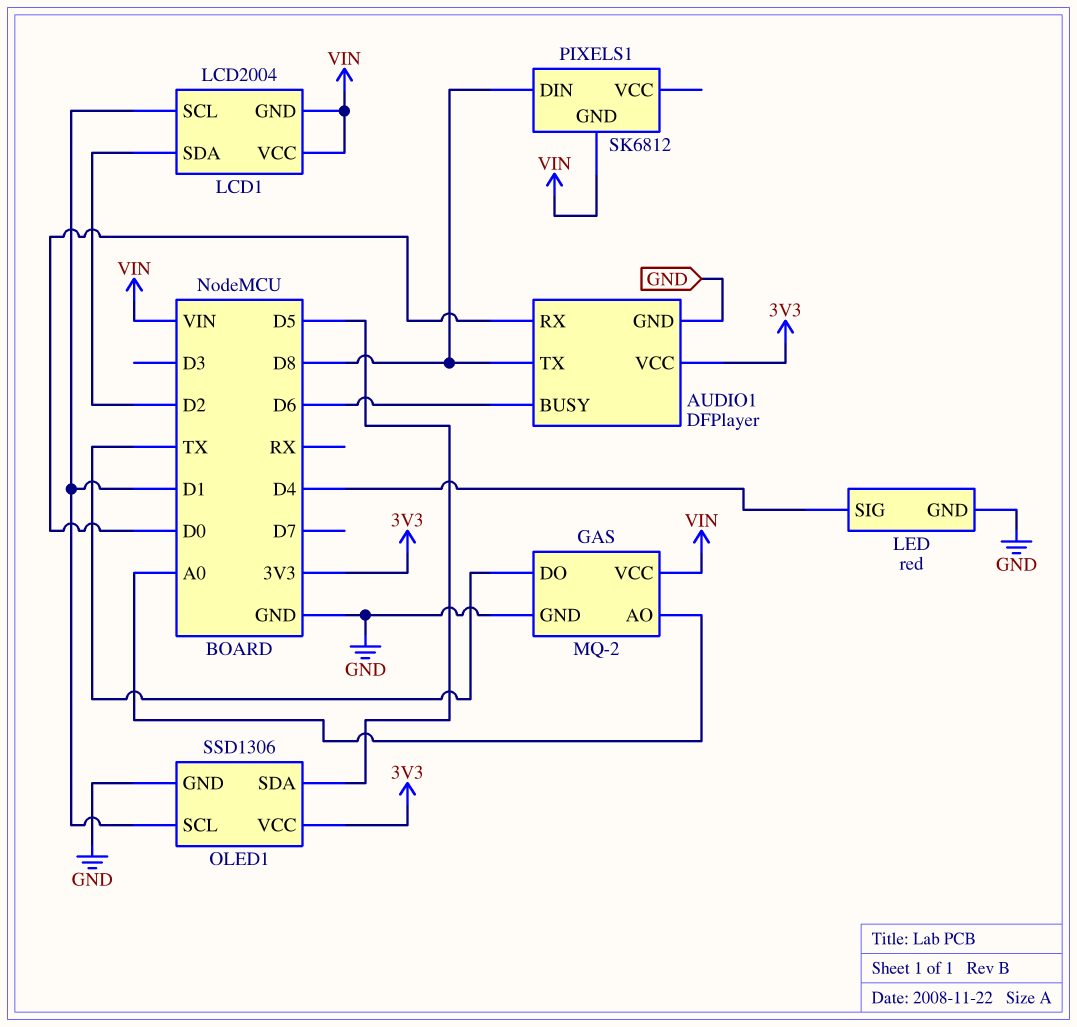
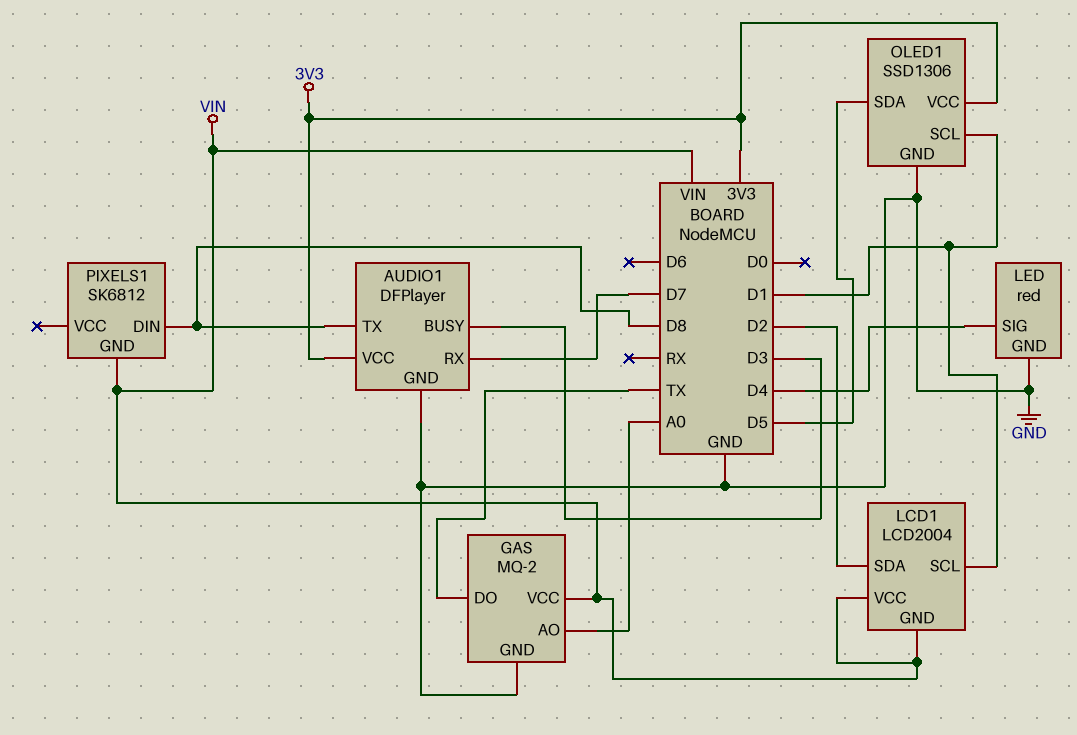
AUDIO1 pin BUSY: D6 -> D3
AUDIO1 pin RX: D0 -> D7

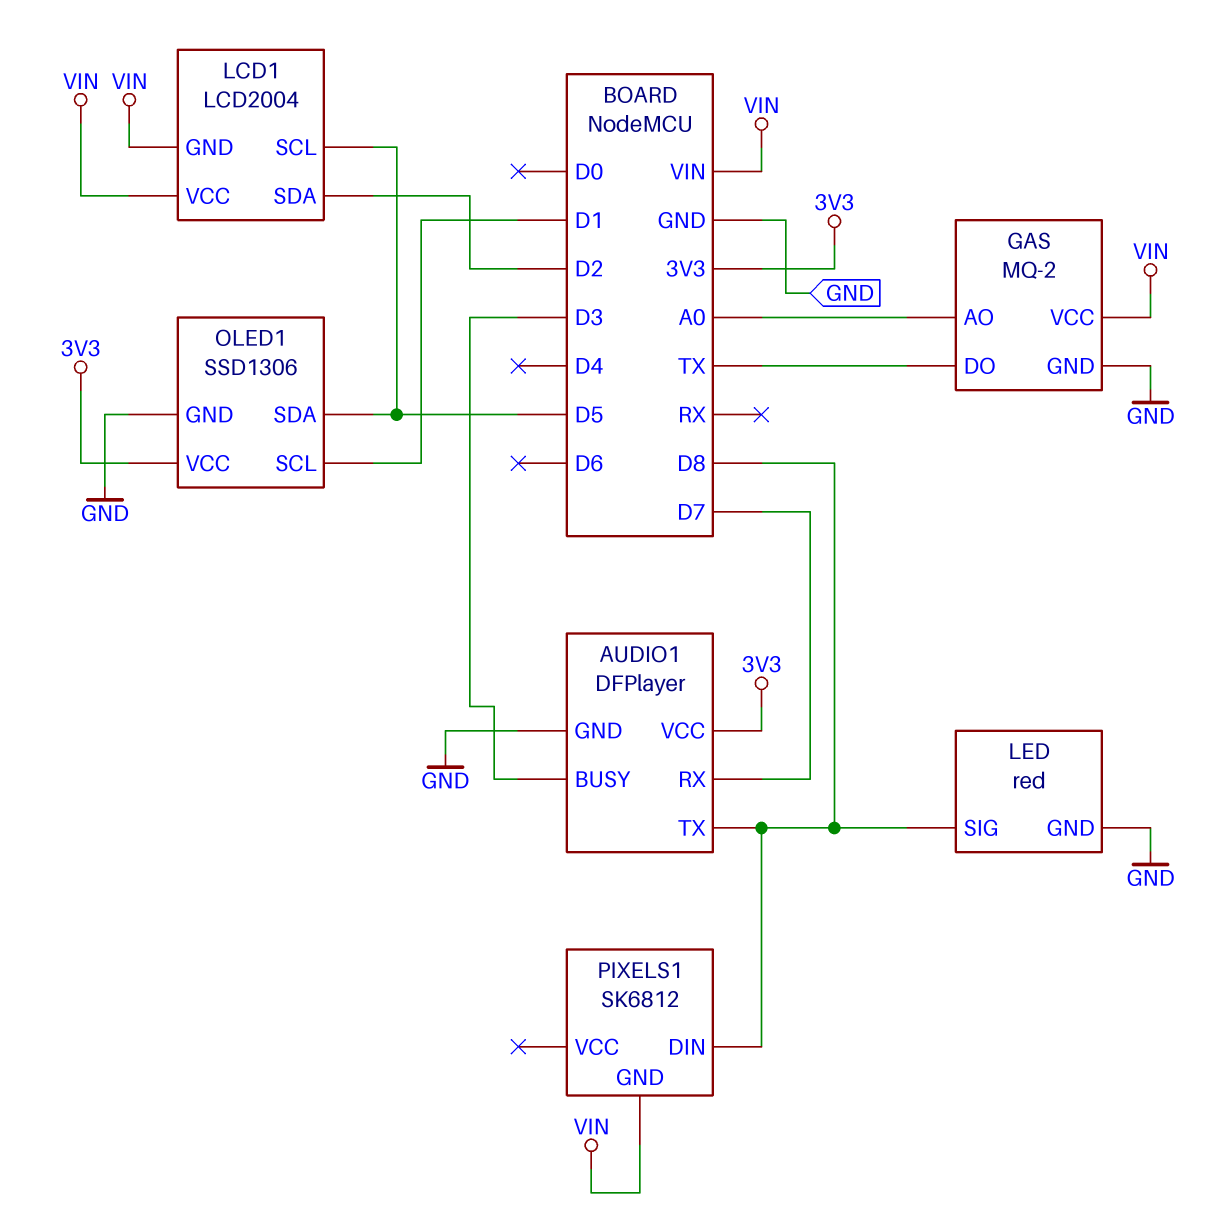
LCD1 pin SCL: D1 -> D5
LED pin SIG: D4 -> D8

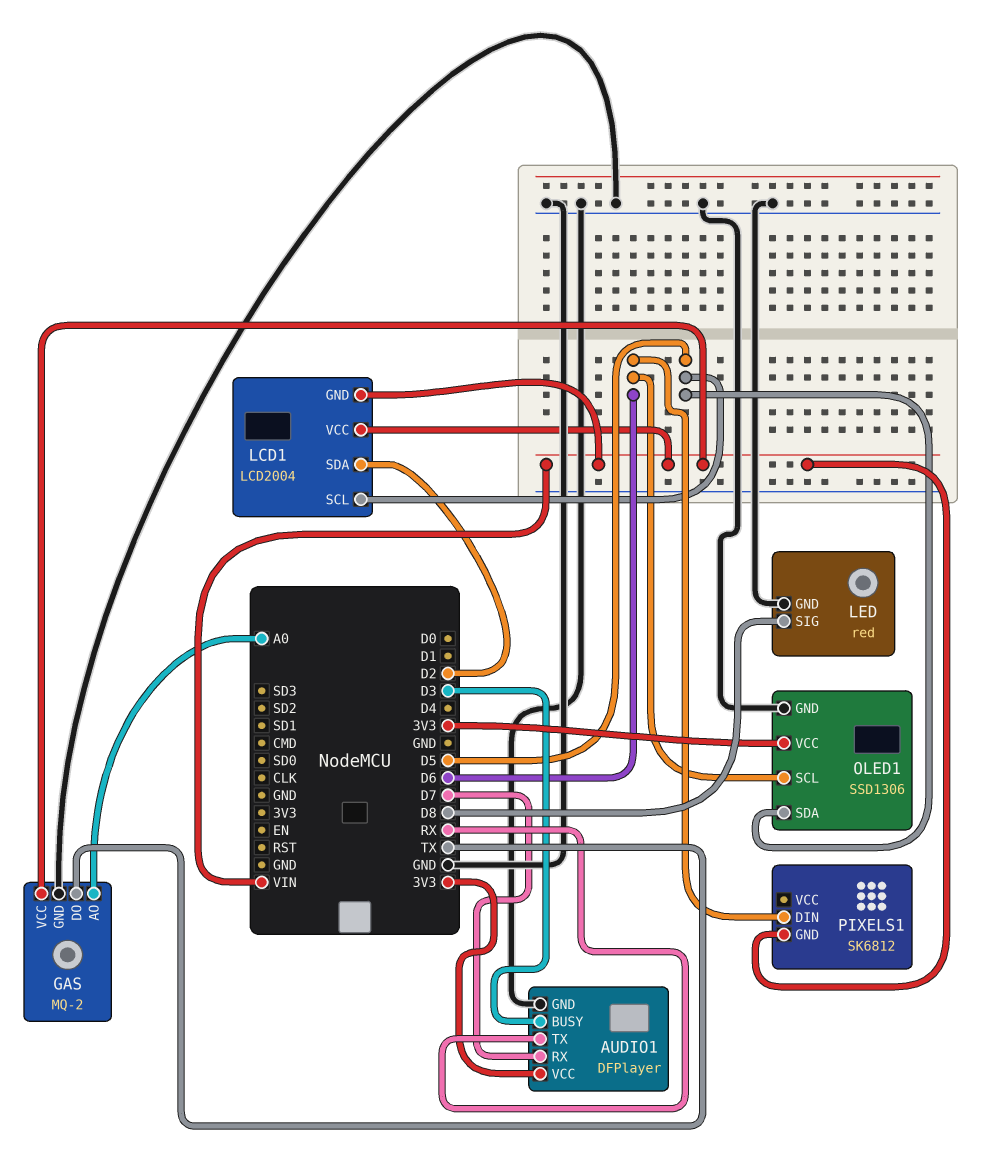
AUDIO1 pin TX: D8 -> RX
OLED1 pin SCL: D1 -> D6
PIXELS1 pin DIN: D8 -> D6

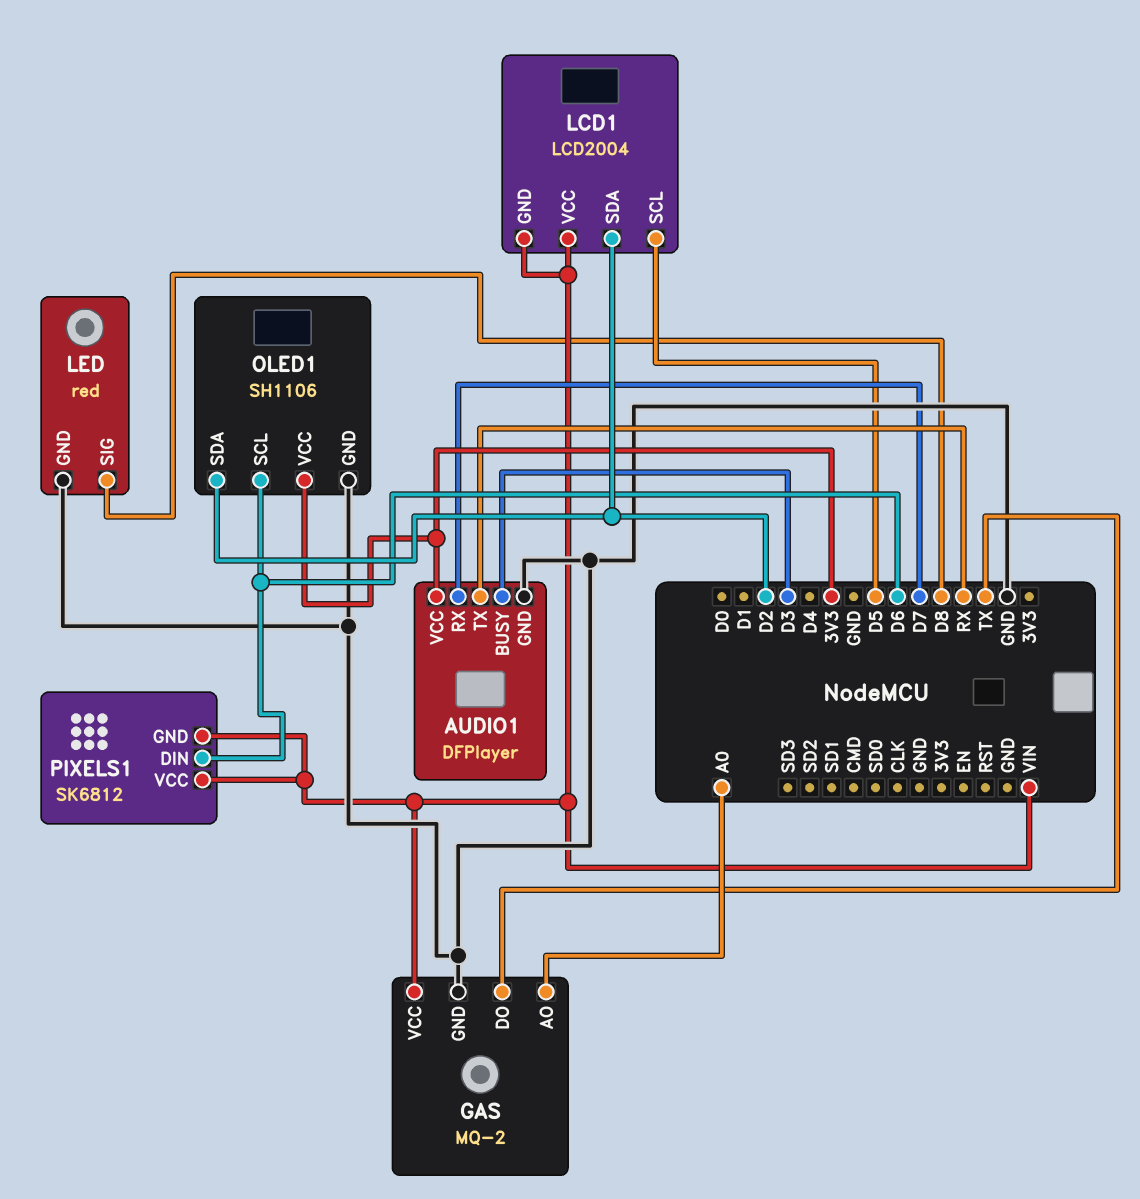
OLED1: SSD1306 -> SH1106
OLED1 pin SDA: D5 -> D2
PIXELS1 pin VCC: none -> VIN

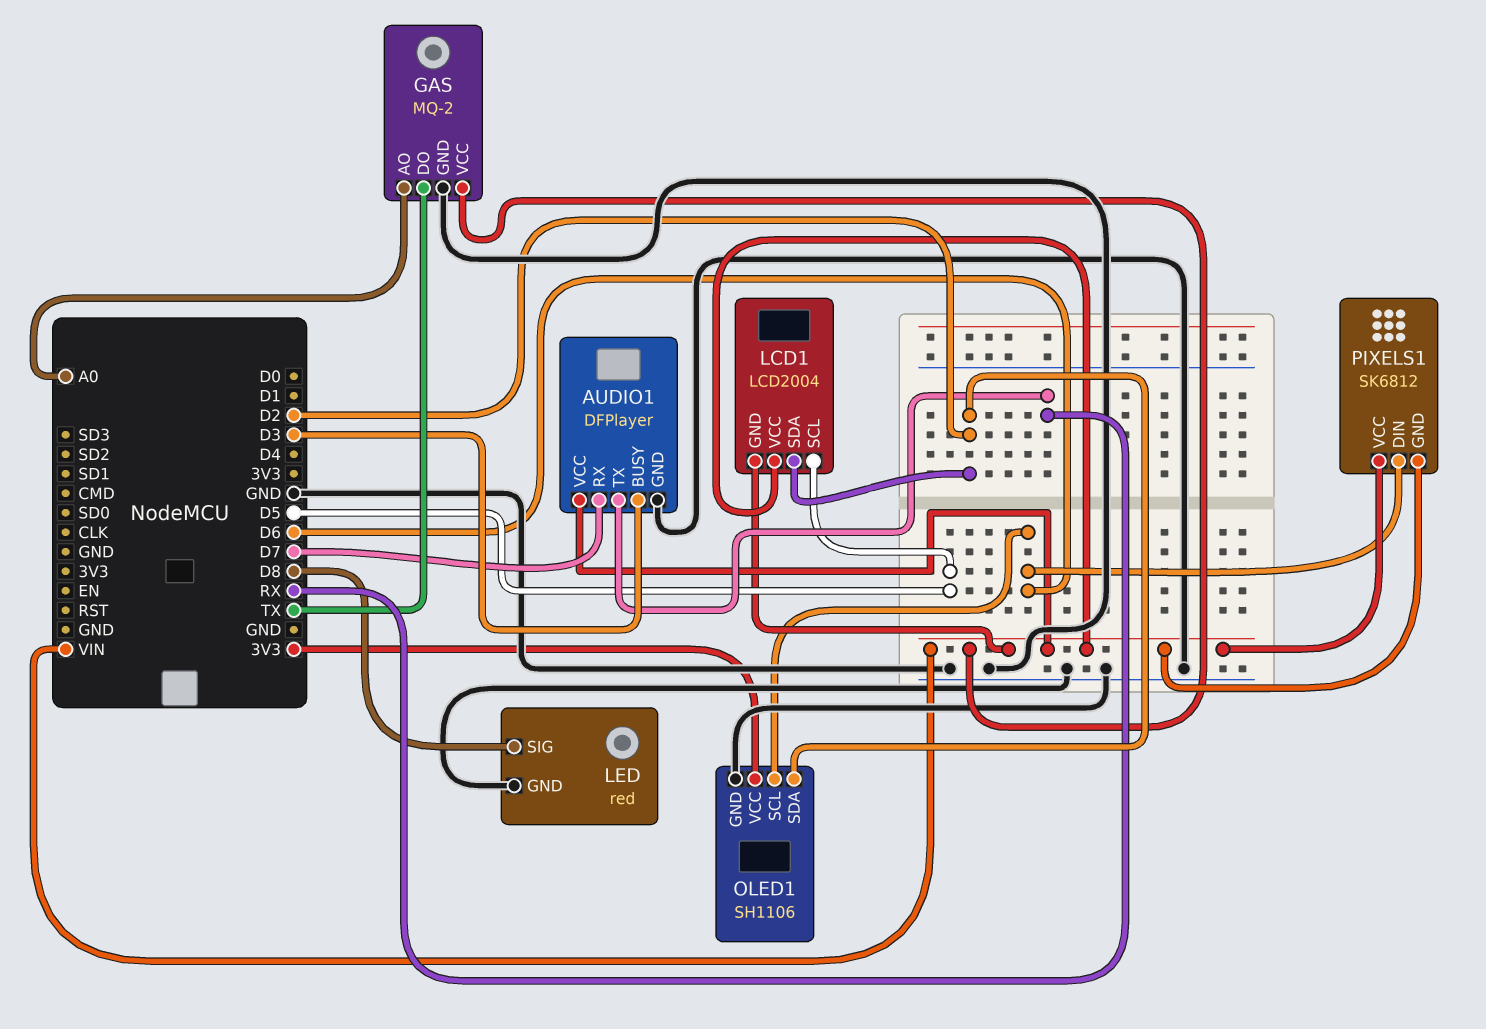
AUDIO1 pin VCC: 3V3 -> VIN

